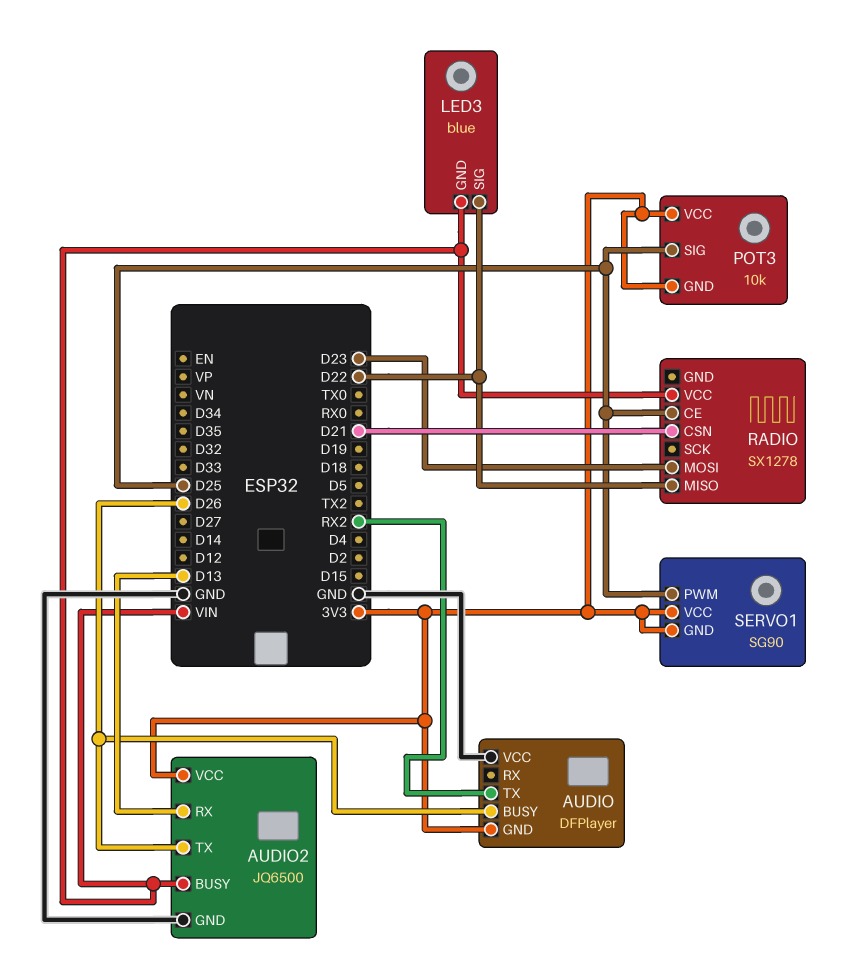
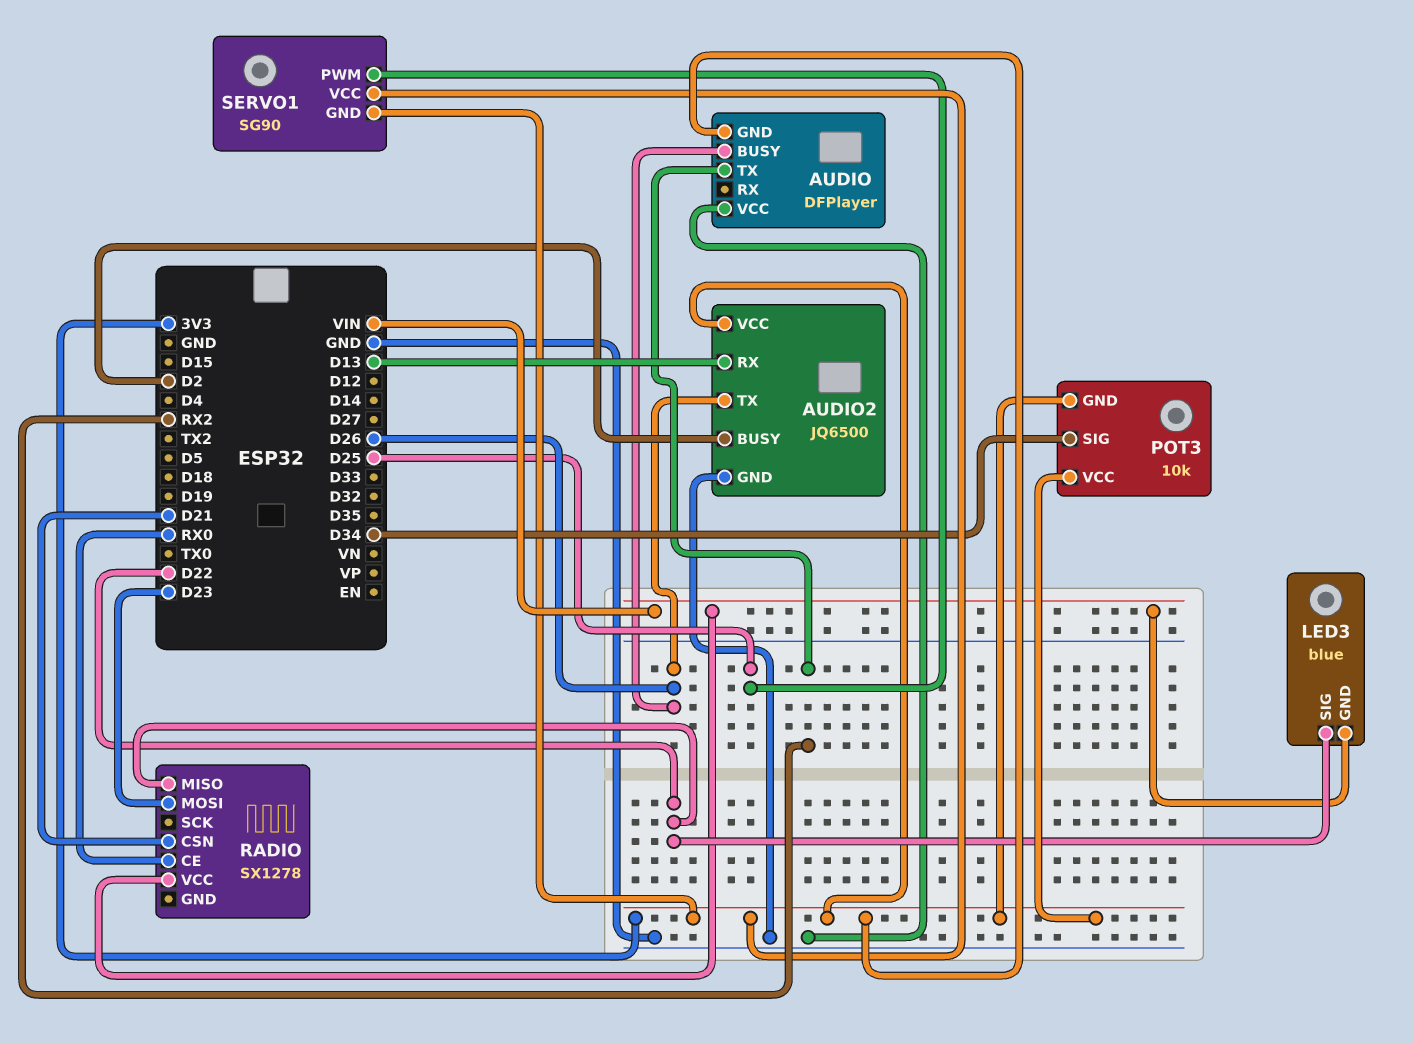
AUDIO2 pin BUSY: VIN -> D2
POT3 pin SIG: D25 -> D34
RADIO pin CE: D25 -> RX0

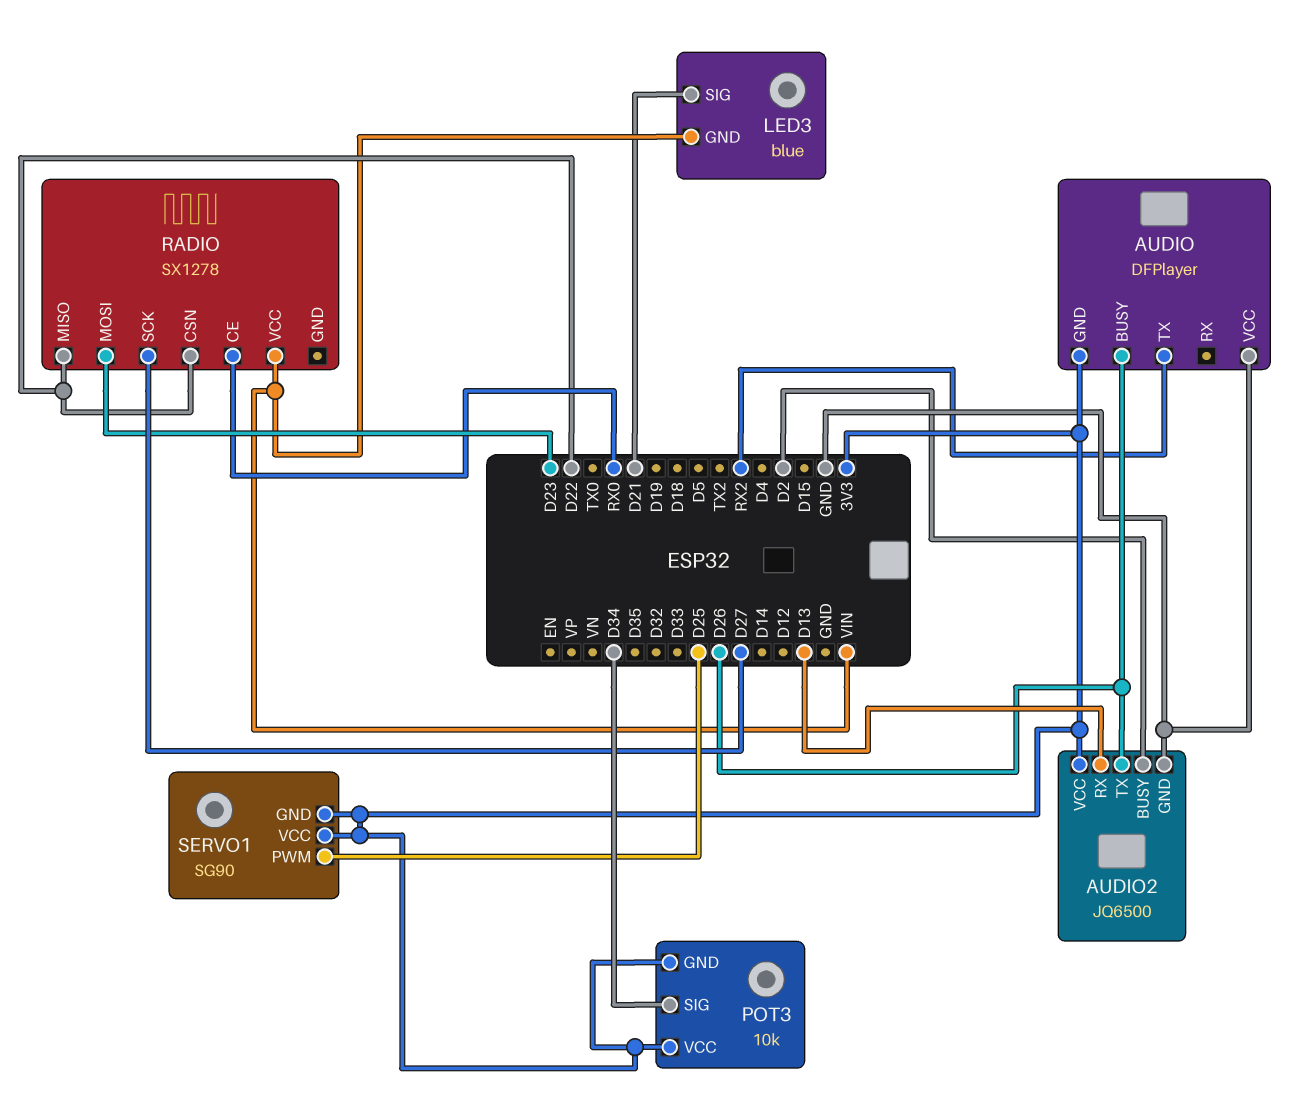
LED3 pin SIG: D22 -> D21
RADIO pin CSN: D21 -> D22
RADIO pin SCK: none -> D27

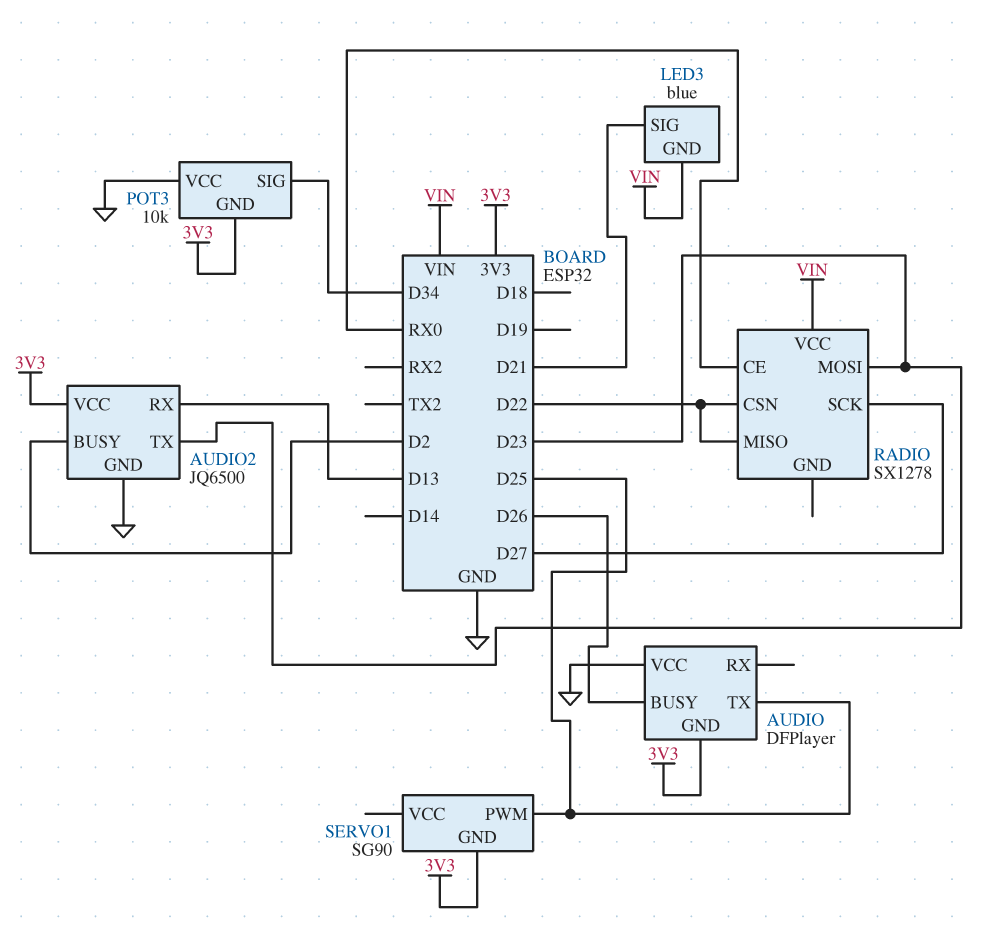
AUDIO pin TX: RX2 -> D25
AUDIO2 pin TX: D26 -> D23
POT3 pin VCC: 3V3 -> GND
SERVO1 pin VCC: 3V3 -> none

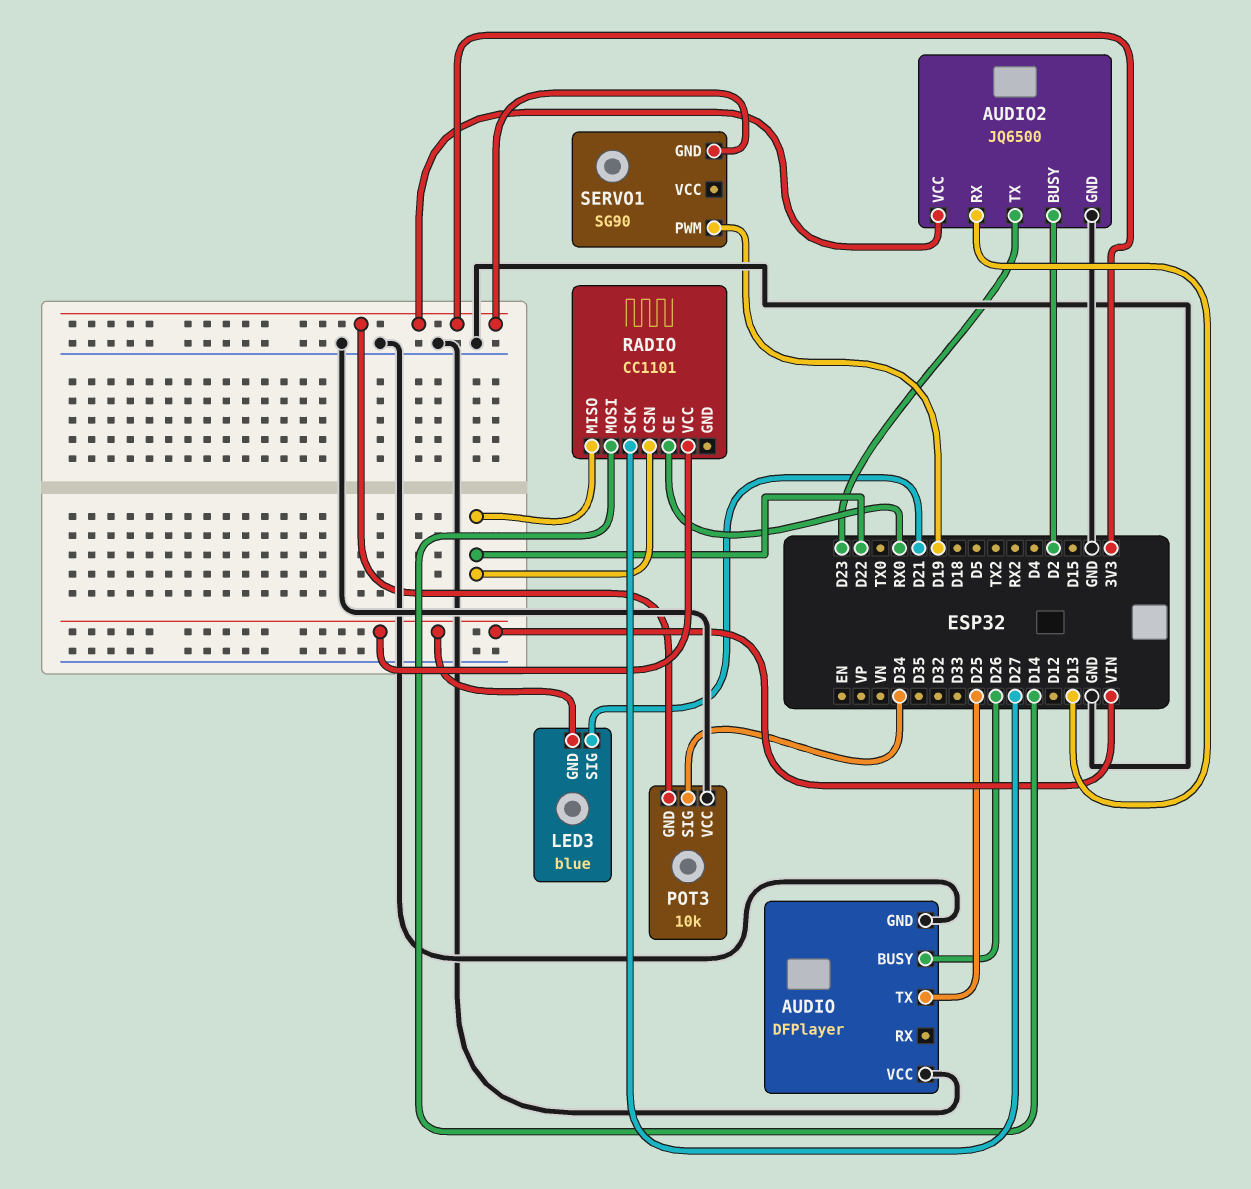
AUDIO pin GND: 3V3 -> GND
RADIO: SX1278 -> CC1101
RADIO pin MOSI: D23 -> D14
SERVO1 pin PWM: D25 -> D19

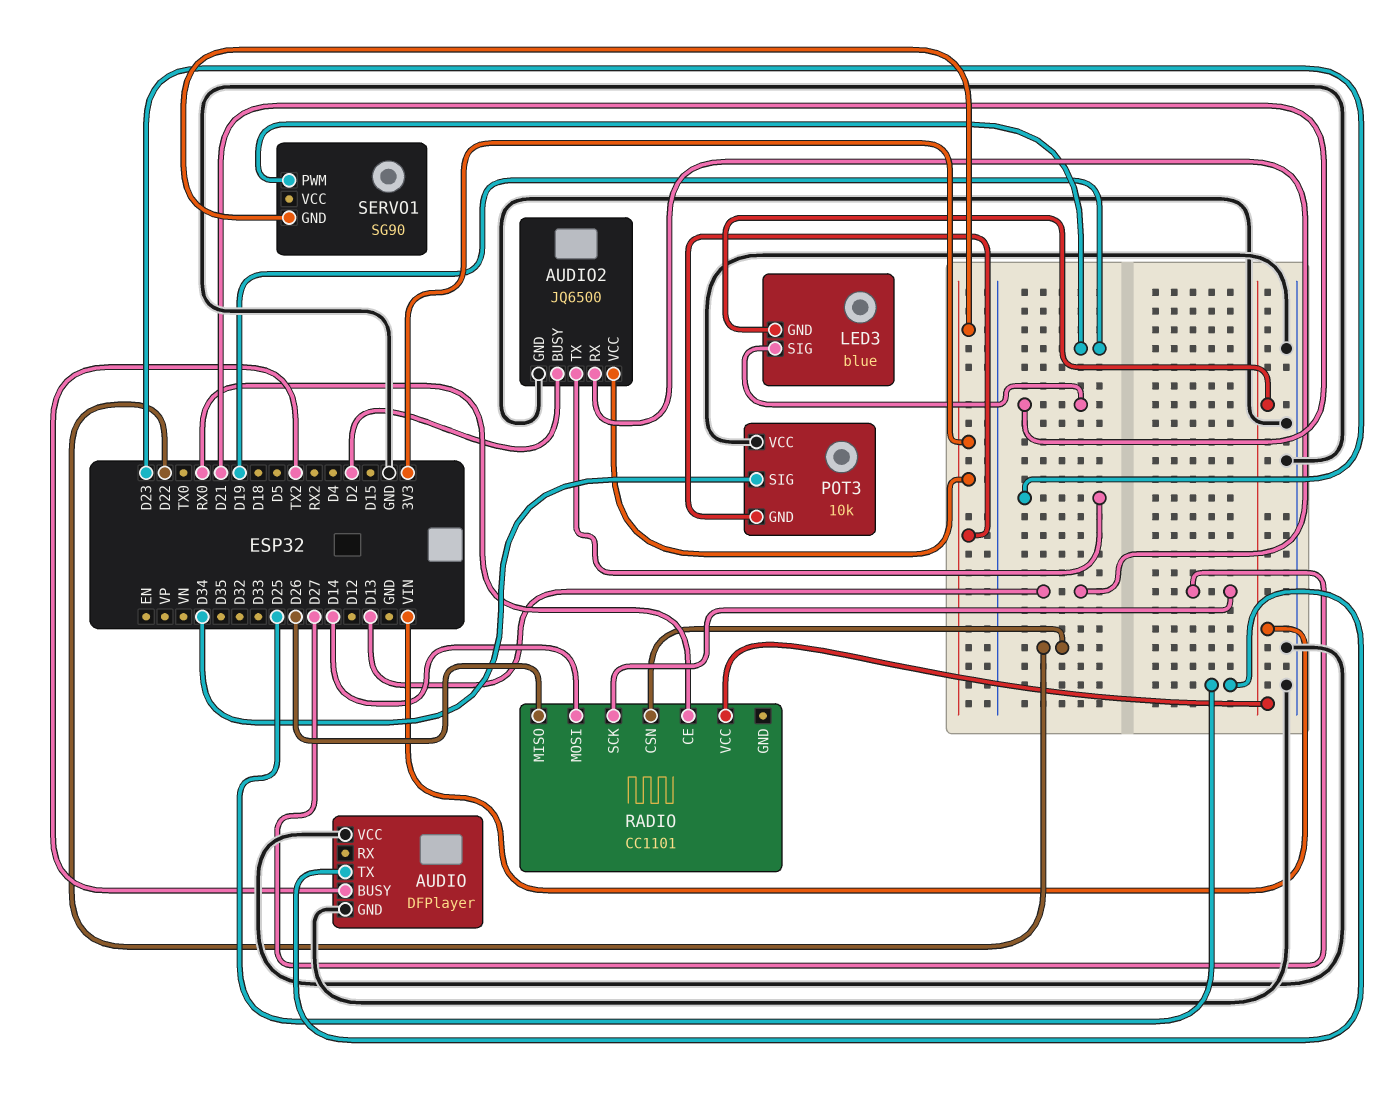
AUDIO pin BUSY: D26 -> TX2
RADIO pin MISO: D22 -> D26

